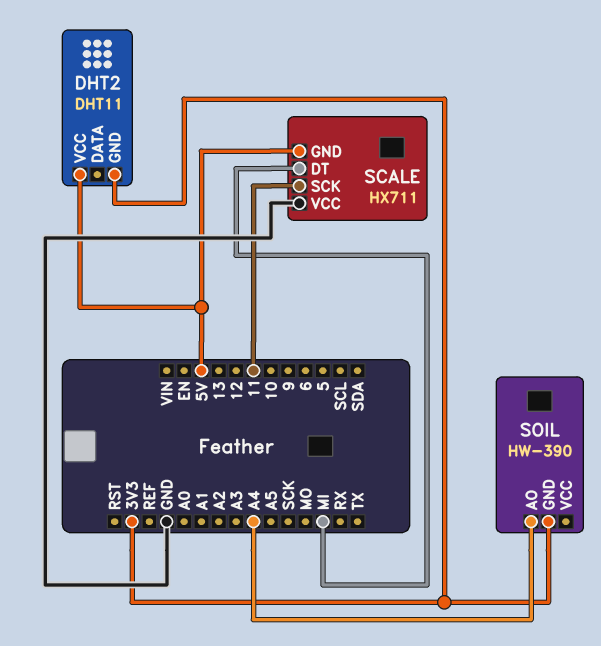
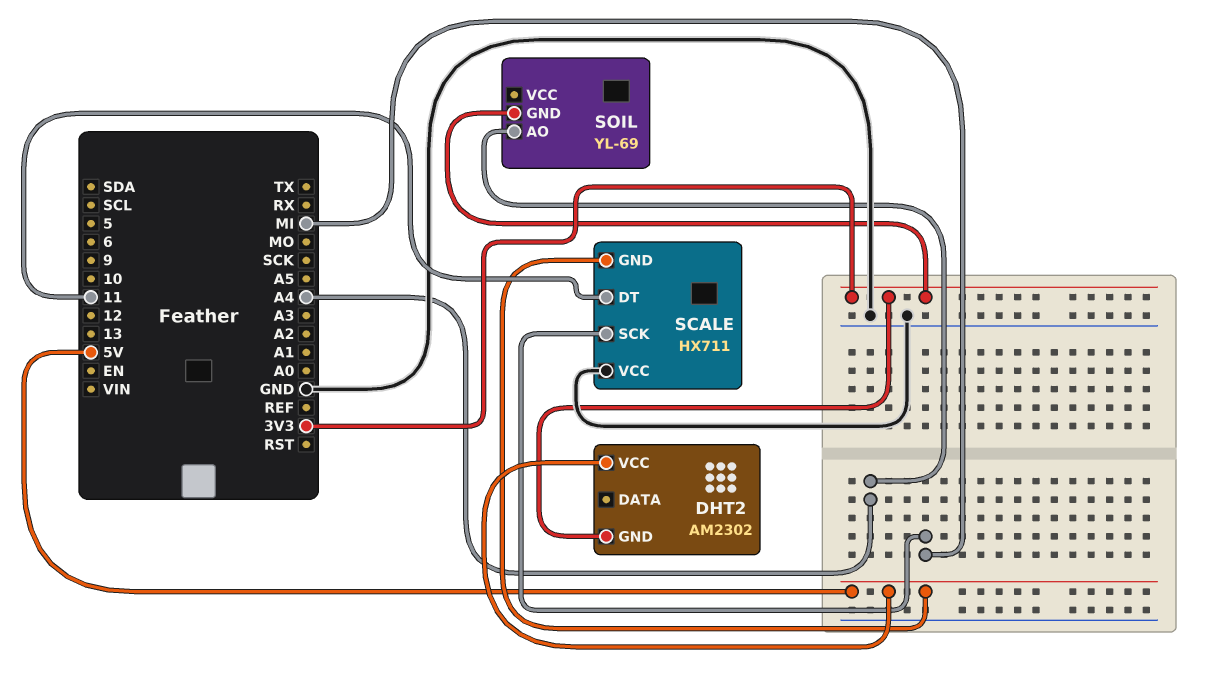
DHT2: DHT11 -> AM2302
SCALE pin DT: MI -> 11
SCALE pin SCK: 11 -> MI
SOIL: HW-390 -> YL-69

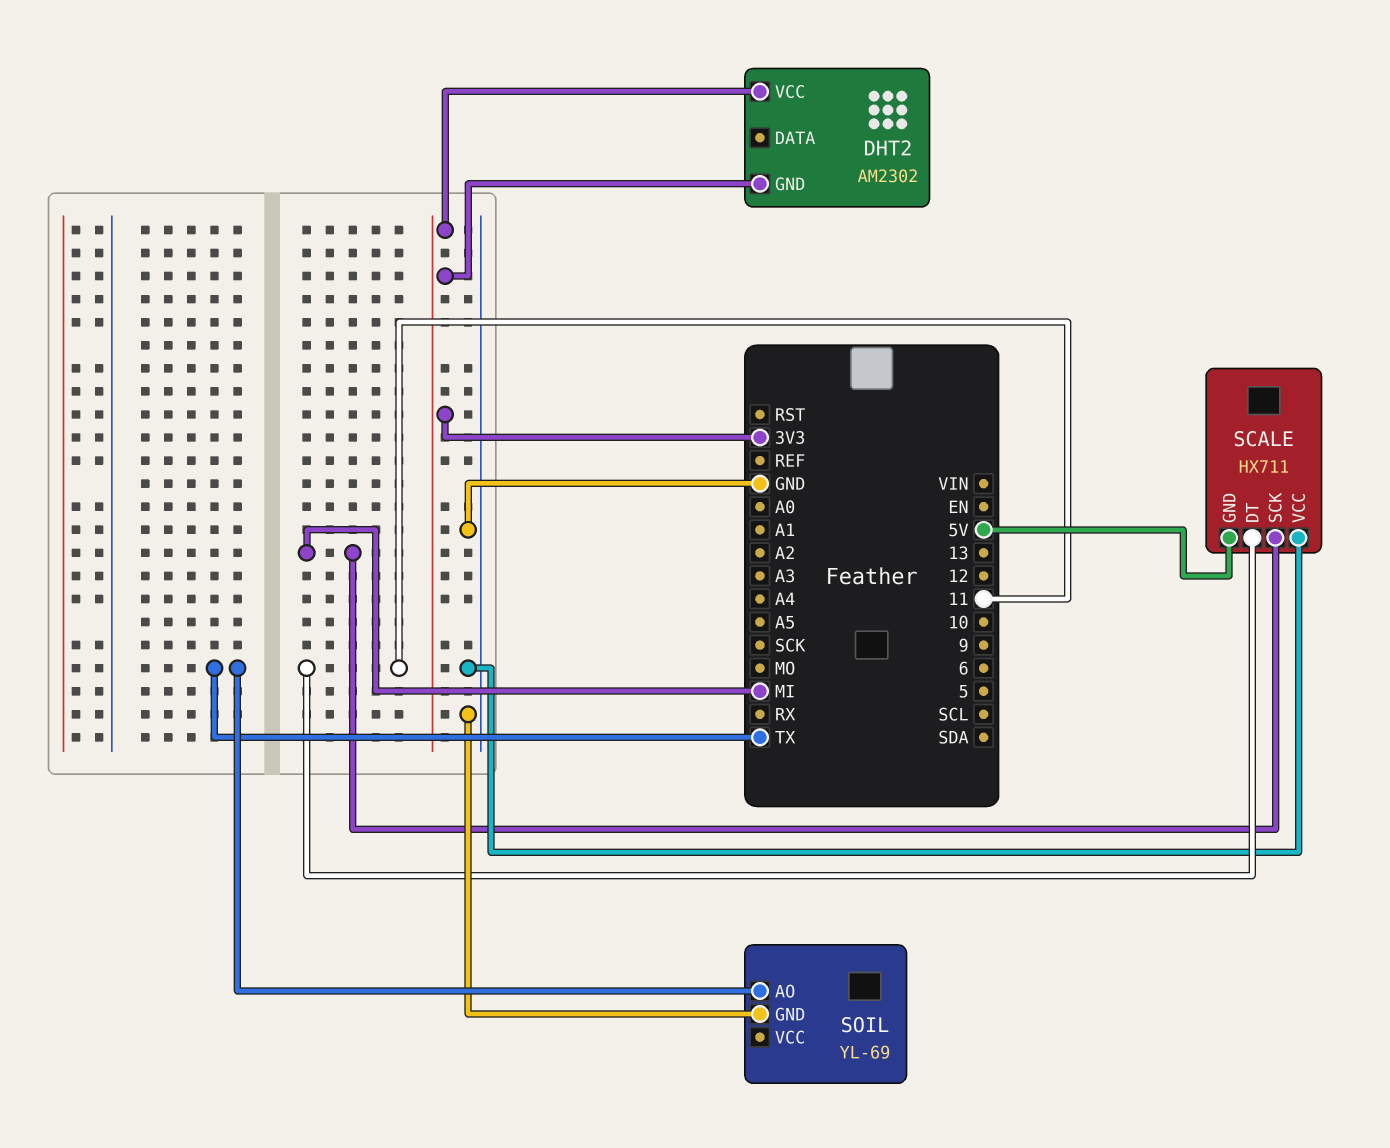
DHT2 pin VCC: 5V -> 3V3
SOIL pin AO: A4 -> TX
SOIL pin GND: 3V3 -> GND

